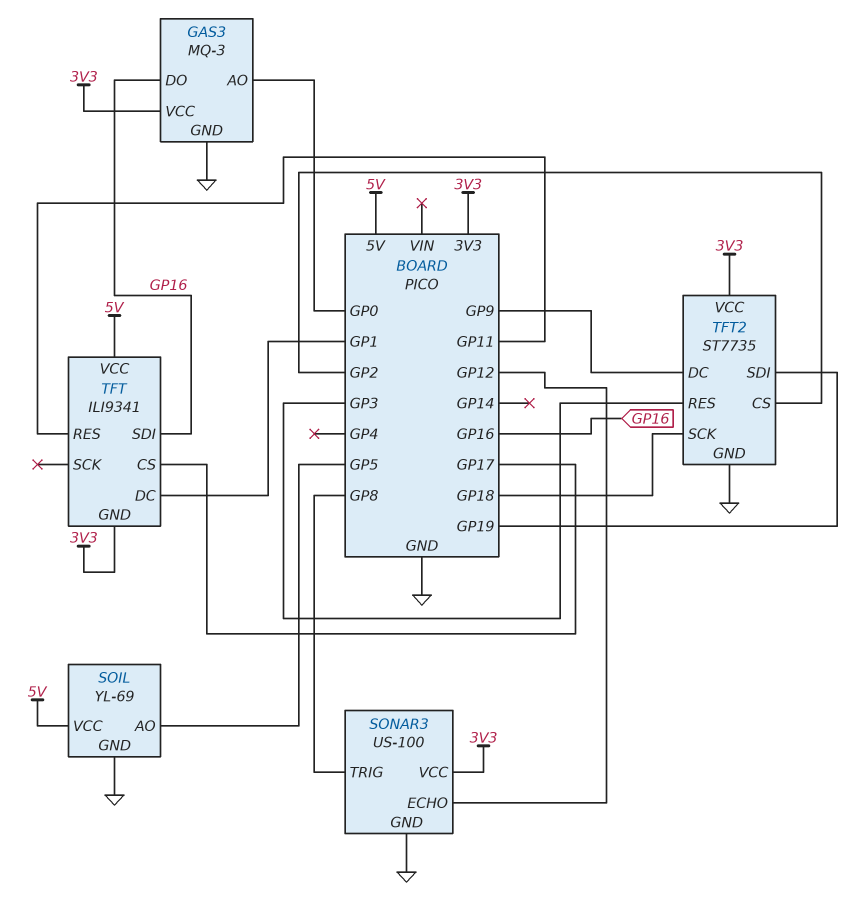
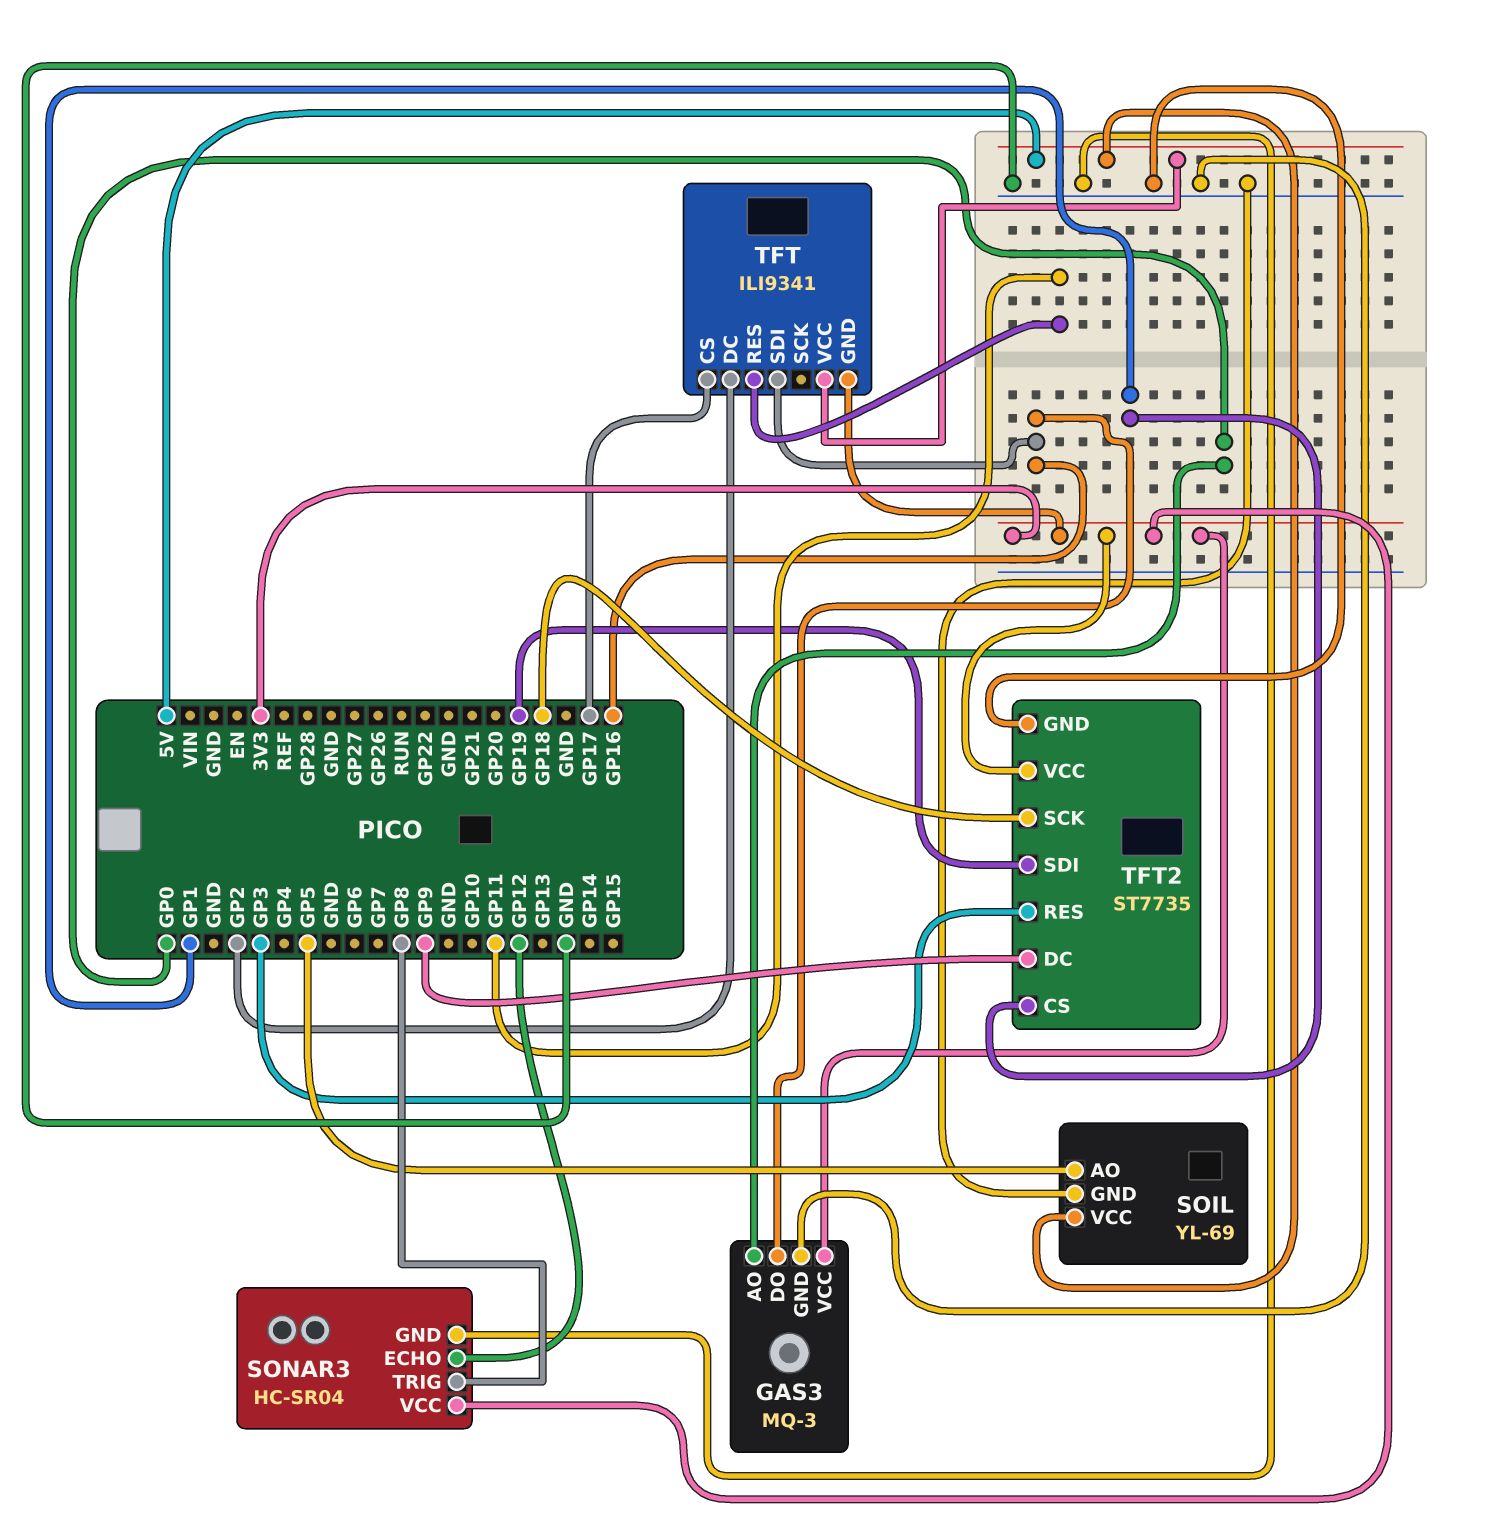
SONAR3: US-100 -> HC-SR04
TFT pin DC: GP1 -> GP2
TFT2 pin CS: GP2 -> GP1

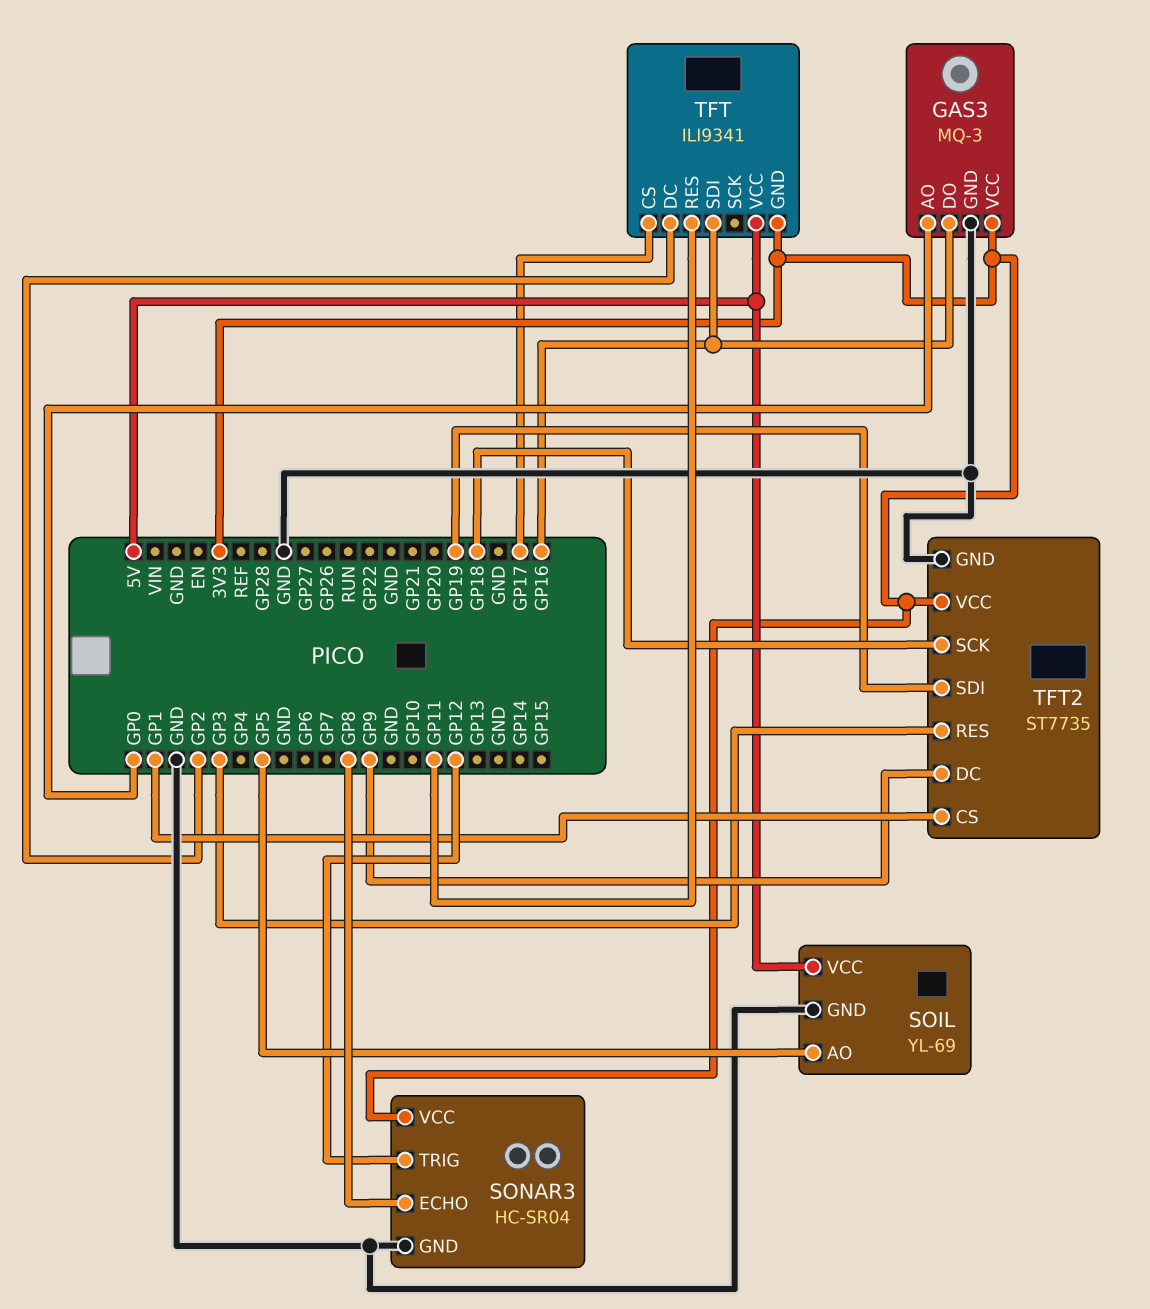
SONAR3 pin ECHO: GP12 -> GP8
SONAR3 pin TRIG: GP8 -> GP12

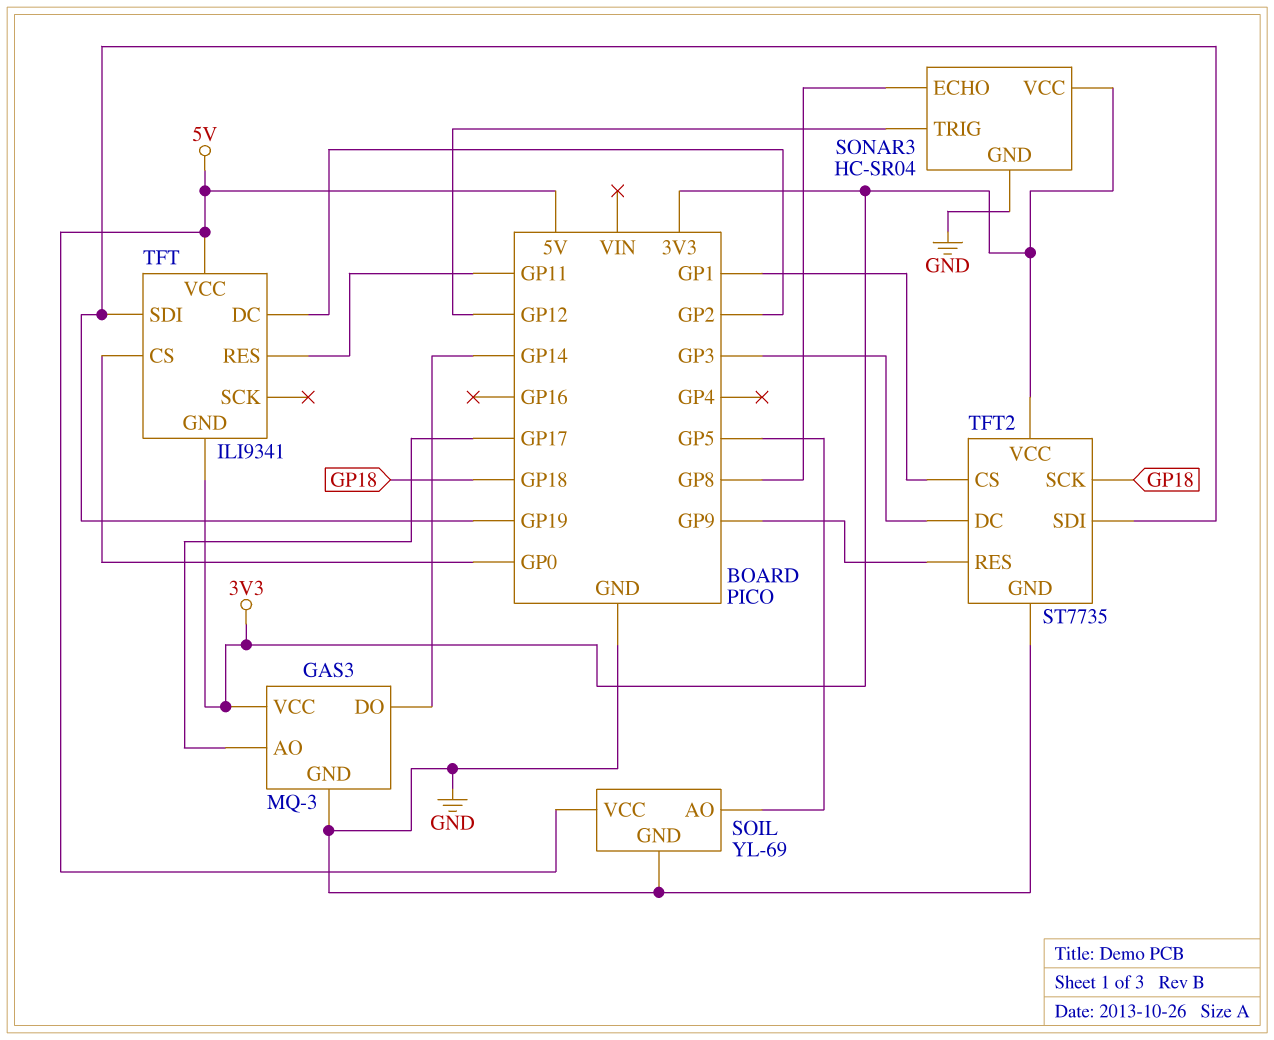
GAS3 pin AO: GP0 -> GP17
GAS3 pin DO: GP16 -> GP14
TFT pin CS: GP17 -> GP0
TFT pin SDI: GP16 -> GP19
TFT2 pin DC: GP9 -> GP3
TFT2 pin RES: GP3 -> GP9

